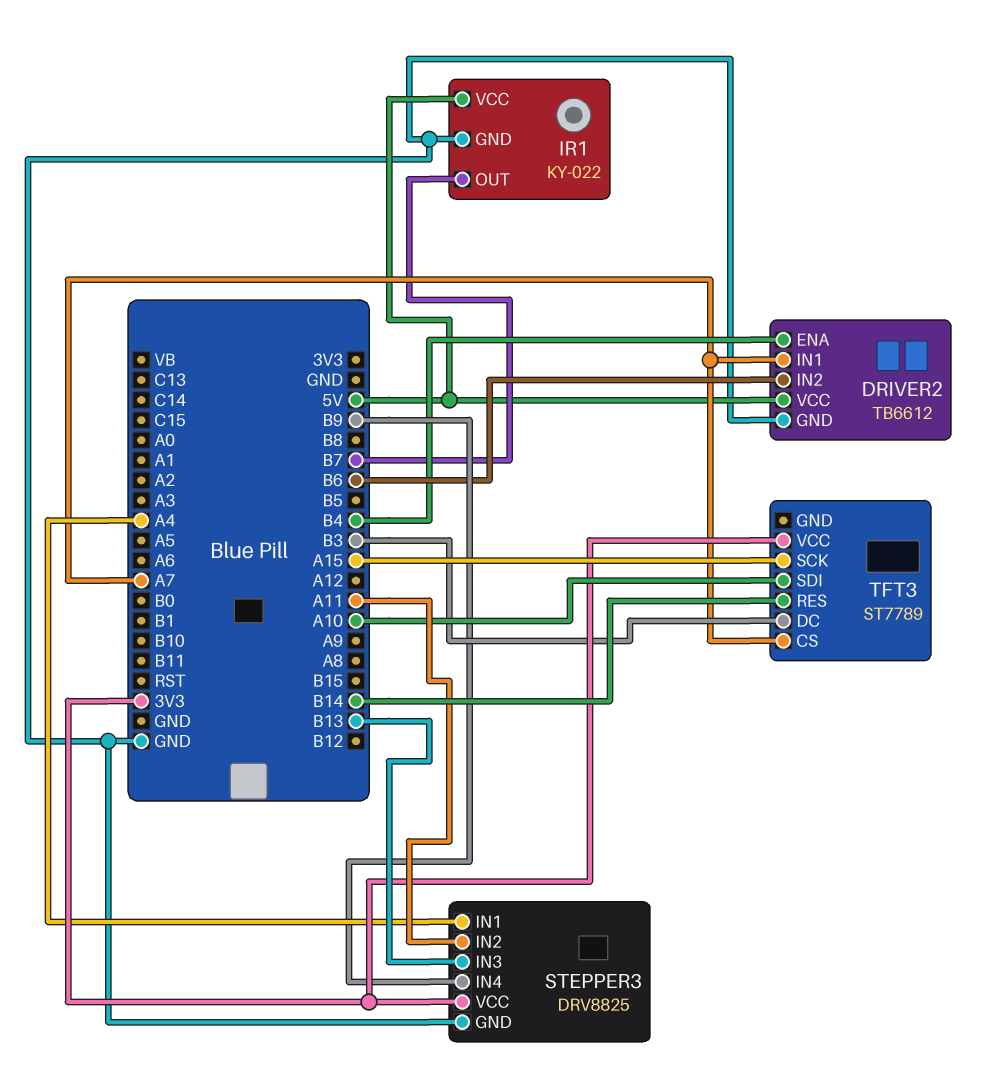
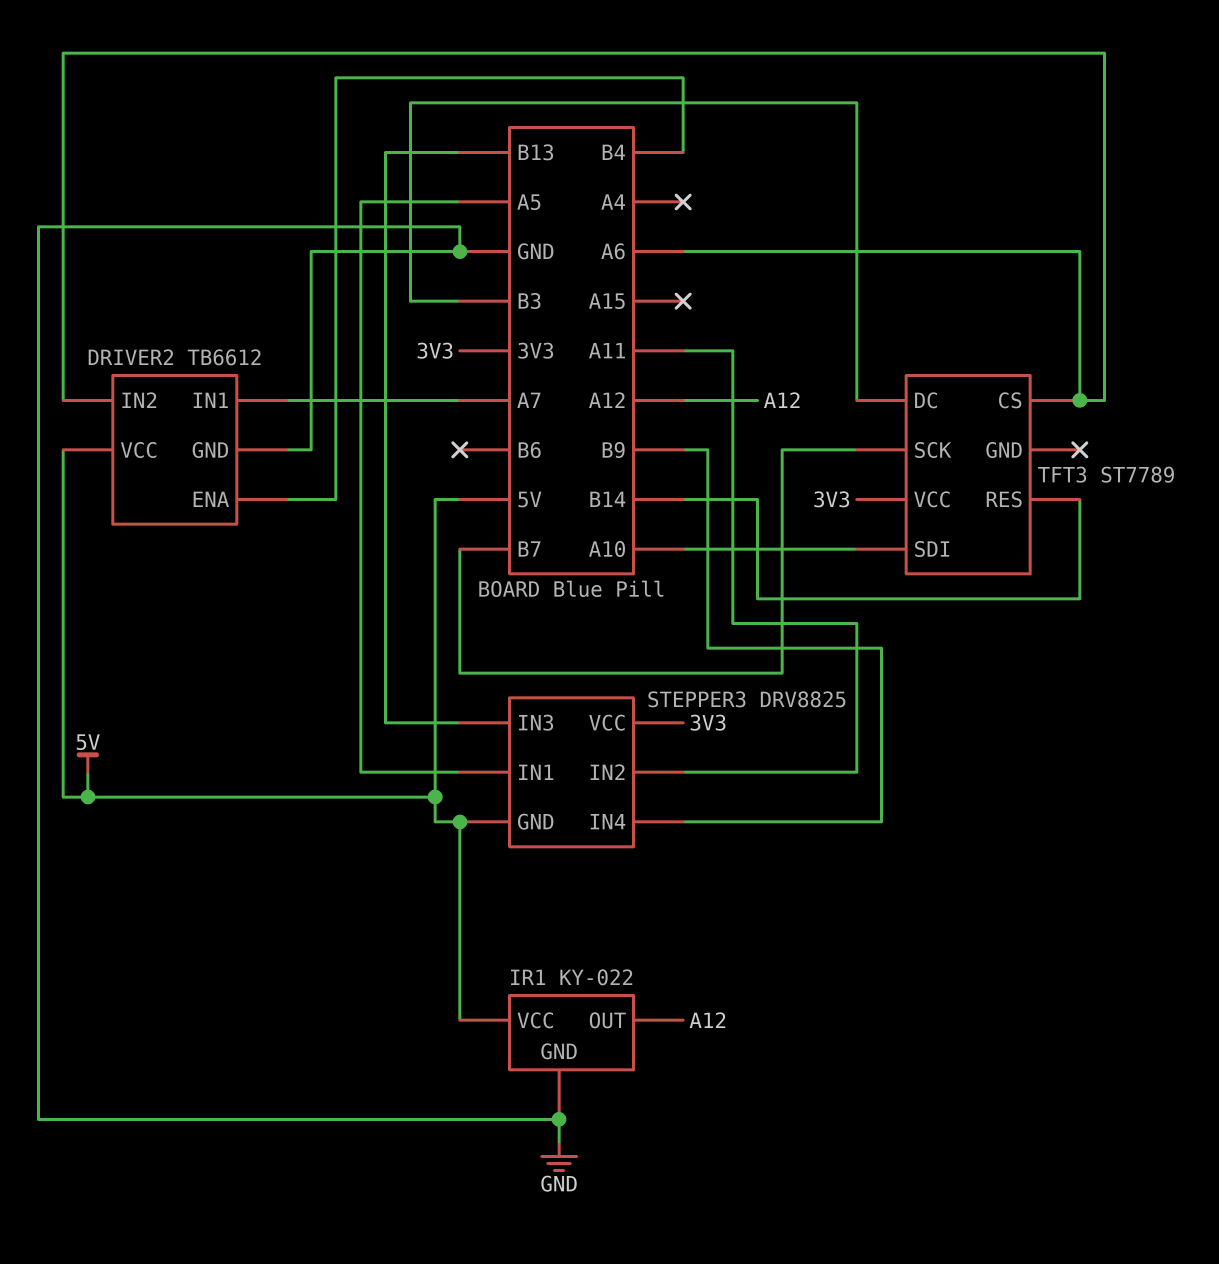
DRIVER2 pin IN2: B6 -> A6
IR1 pin OUT: B7 -> A12
STEPPER3 pin GND: GND -> 5V
STEPPER3 pin IN1: A4 -> A5
TFT3 pin CS: A7 -> A6
TFT3 pin SCK: A15 -> B7

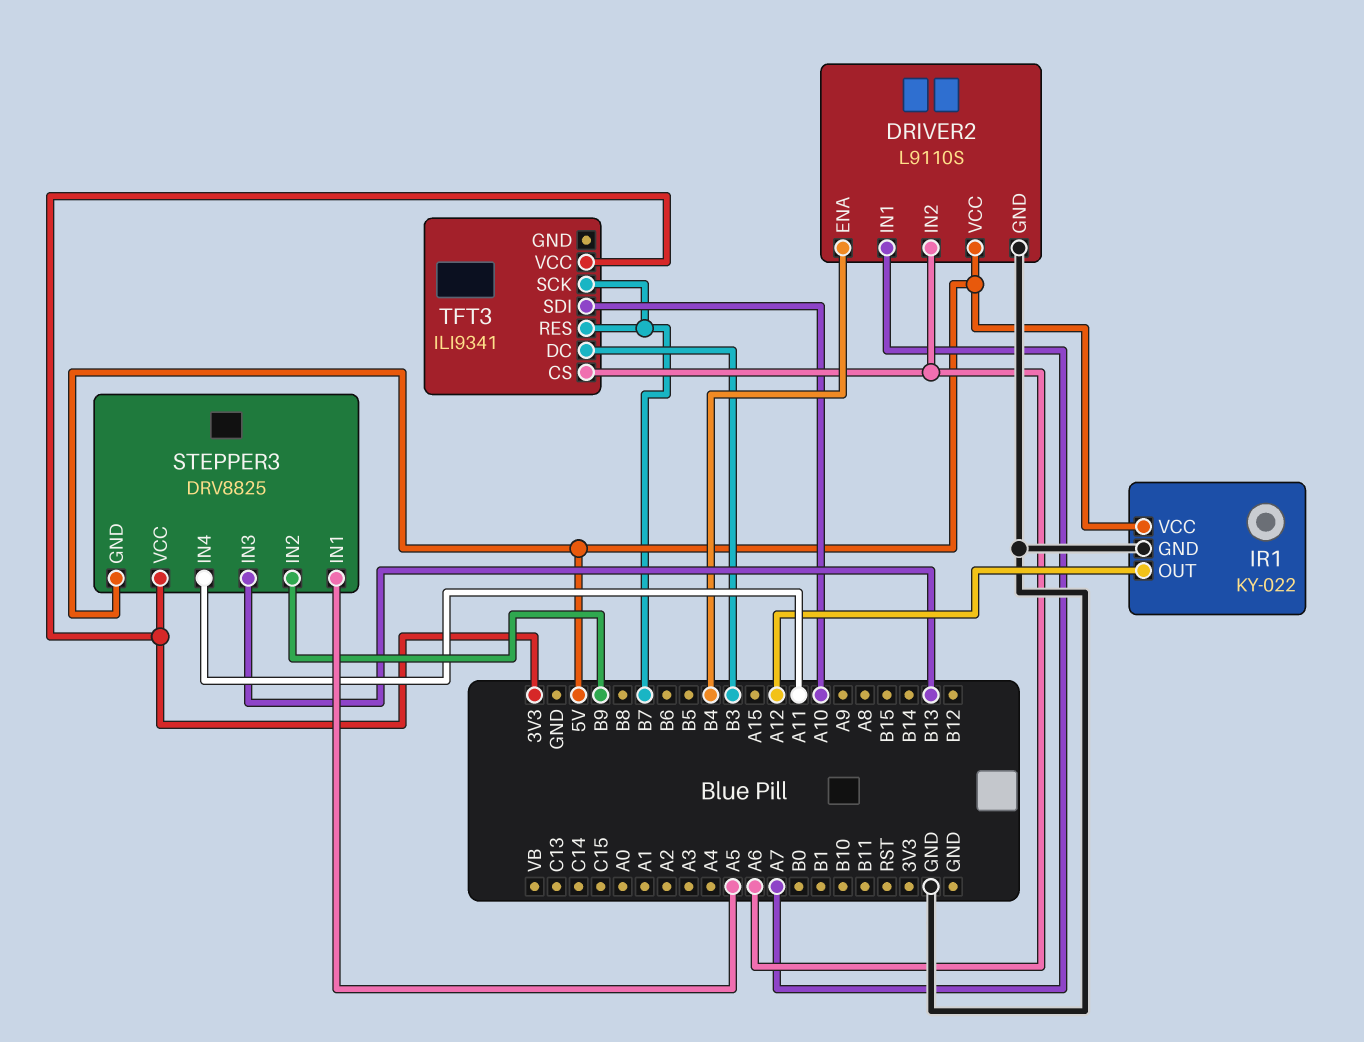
DRIVER2: TB6612 -> L9110S
STEPPER3 pin IN2: A11 -> B9
STEPPER3 pin IN4: B9 -> A11
TFT3: ST7789 -> ILI9341
TFT3 pin RES: B14 -> B7

